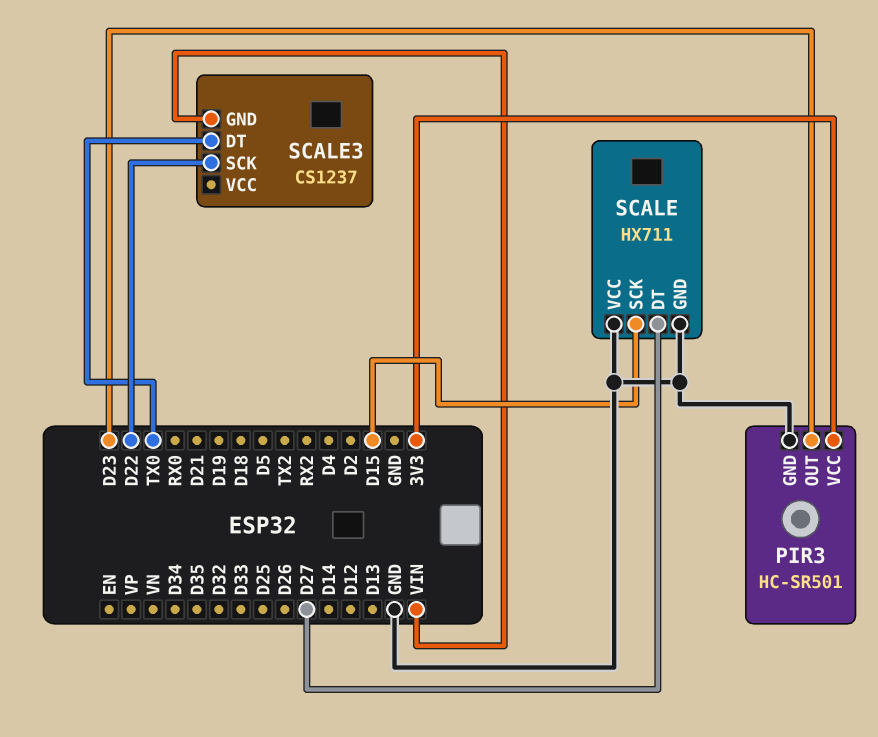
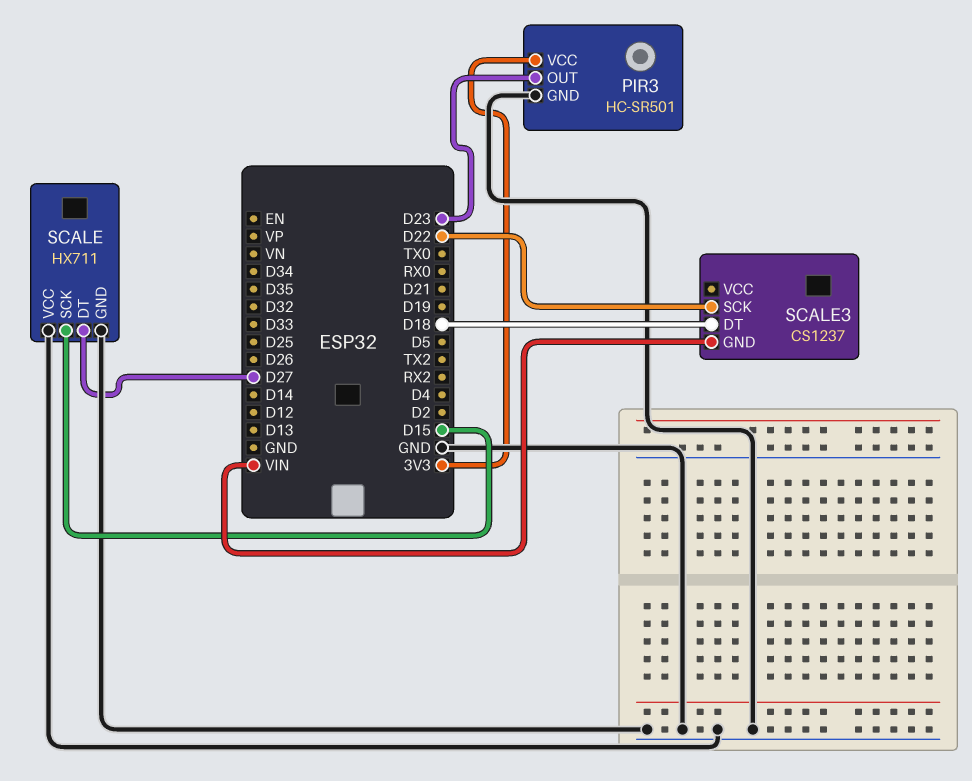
SCALE3 pin DT: TX0 -> D18

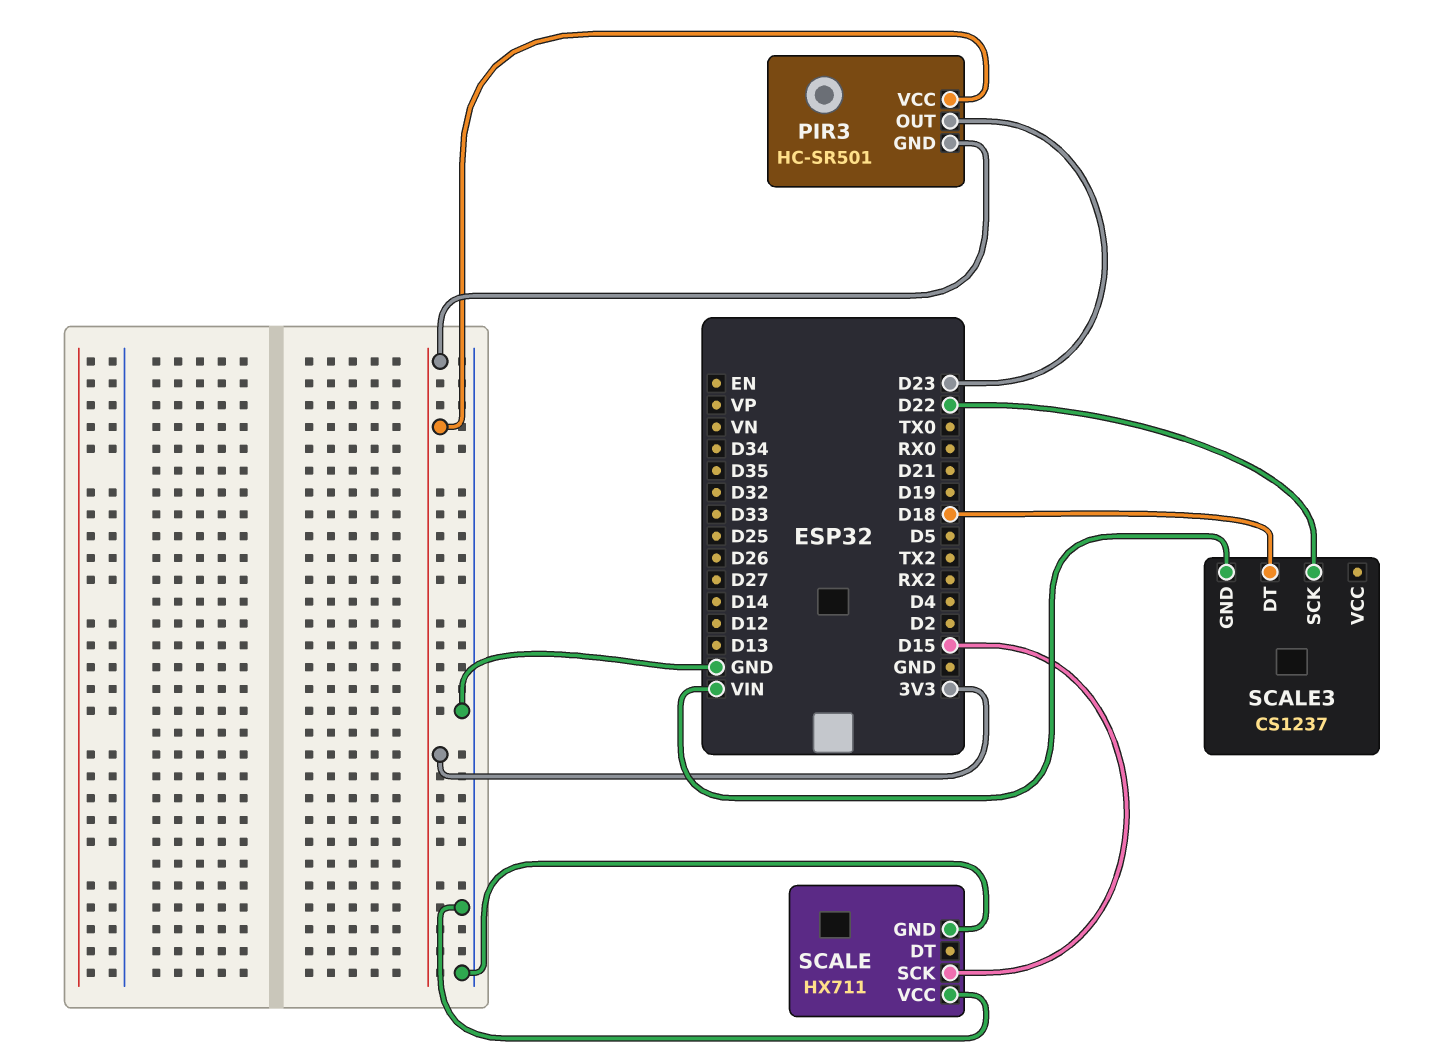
PIR3 pin GND: GND -> 3V3
SCALE pin DT: D27 -> none

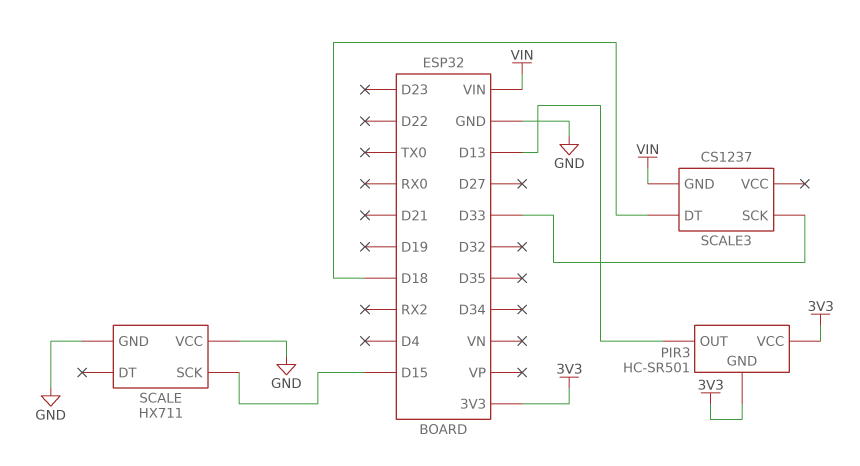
PIR3 pin OUT: D23 -> D13
SCALE3 pin SCK: D22 -> D33

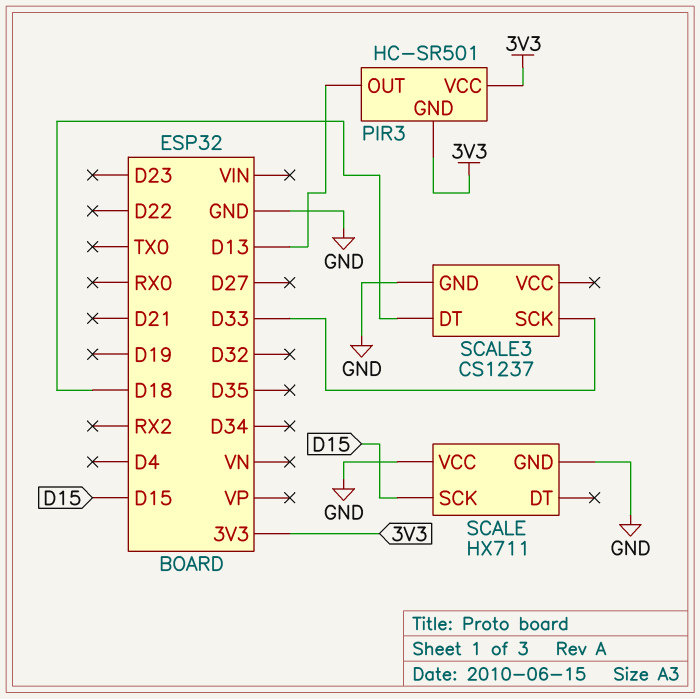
SCALE3 pin GND: VIN -> GND

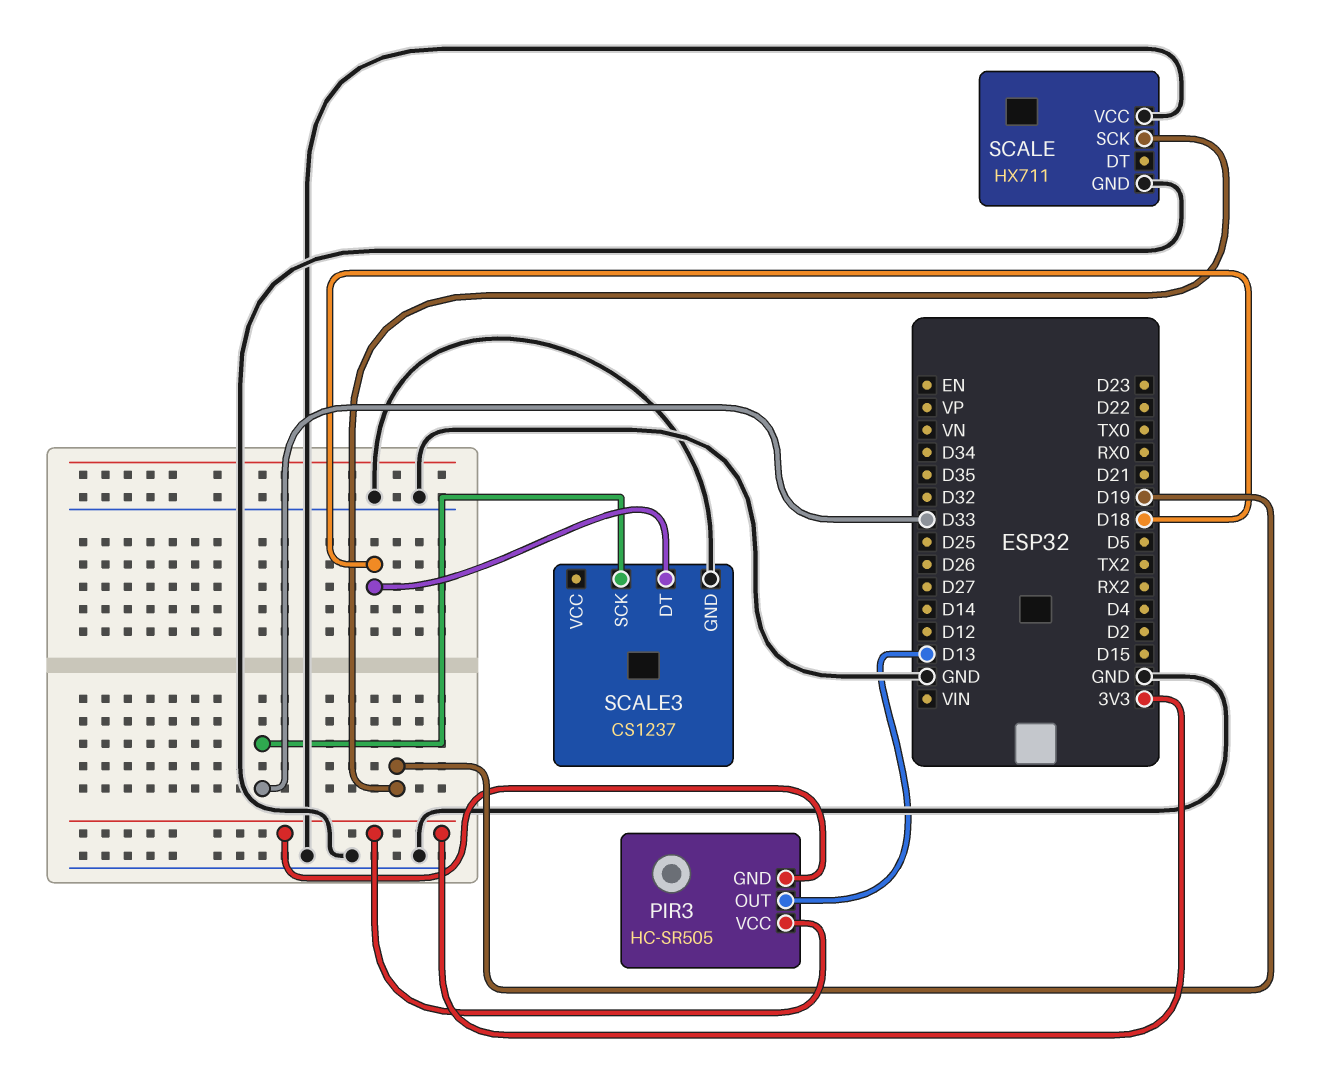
PIR3: HC-SR501 -> HC-SR505
SCALE pin SCK: D15 -> D19

